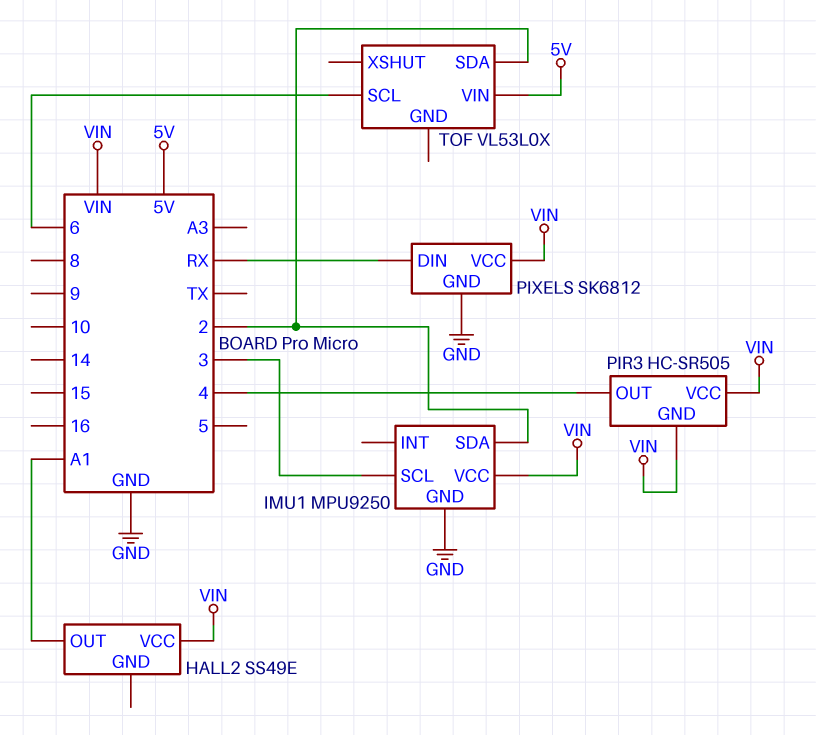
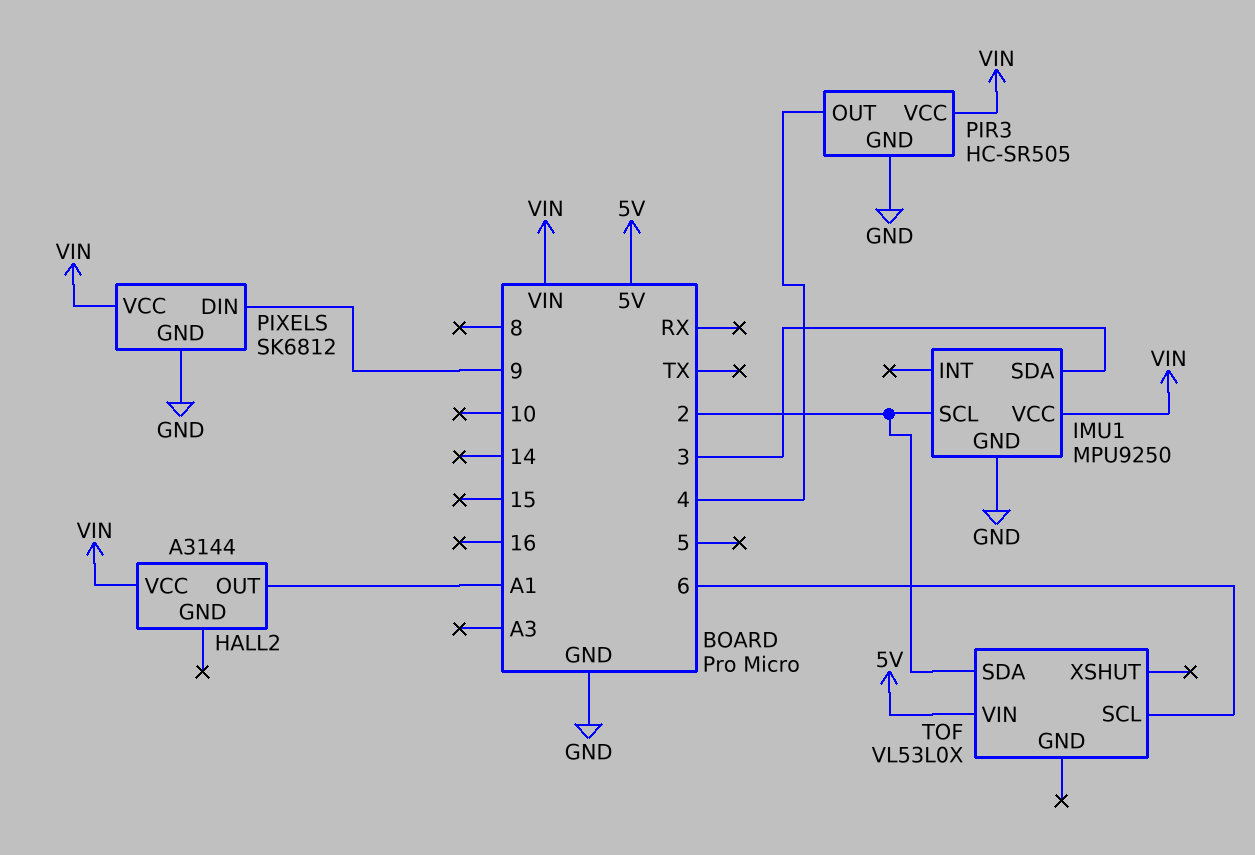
HALL2: SS49E -> A3144
IMU1 pin SCL: 3 -> 2
IMU1 pin SDA: 2 -> 3
PIR3 pin GND: VIN -> GND
PIXELS pin DIN: RX -> 9

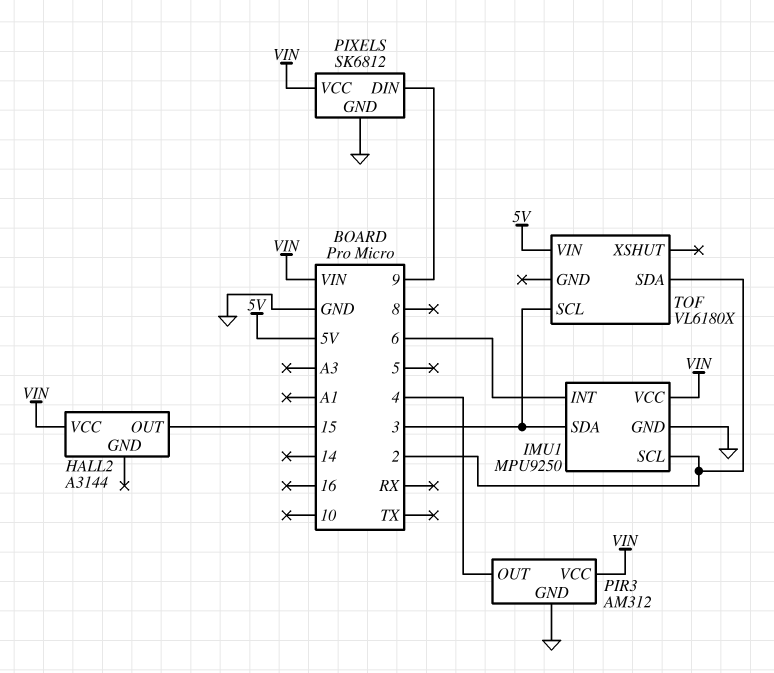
HALL2 pin OUT: A1 -> 15
IMU1 pin INT: none -> 6
PIR3: HC-SR505 -> AM312
TOF: VL53L0X -> VL6180X
TOF pin SCL: 6 -> 3

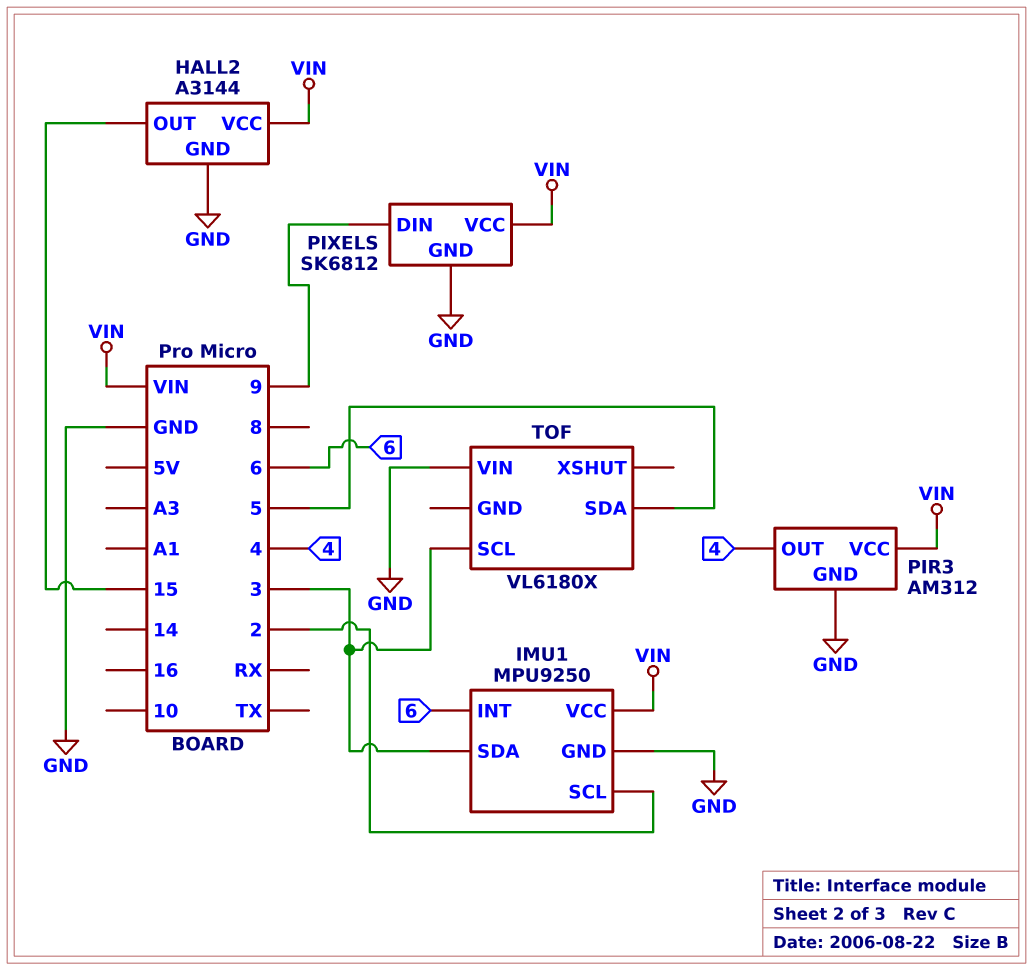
HALL2 pin GND: none -> GND
TOF pin SDA: 2 -> 5
TOF pin VIN: 5V -> GND

